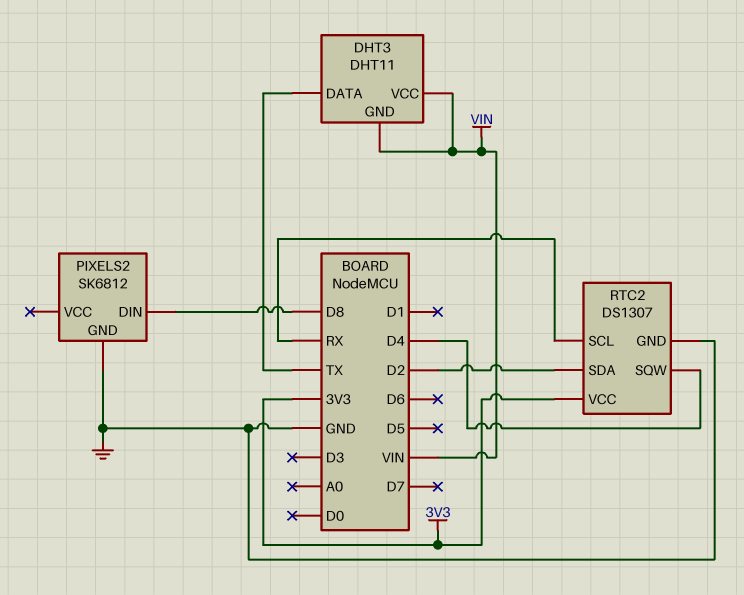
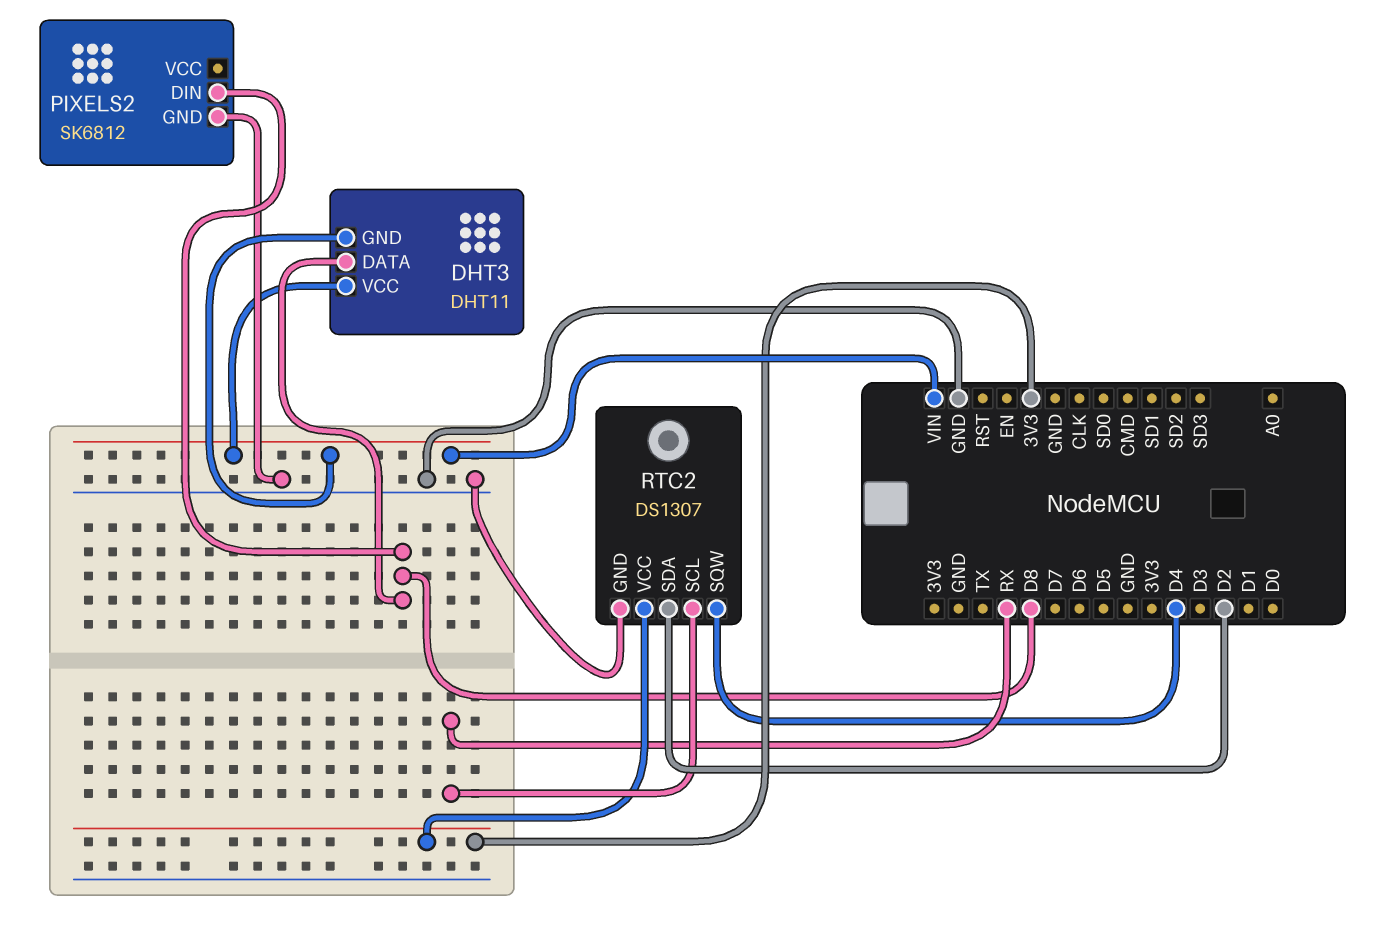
DHT3 pin DATA: TX -> D8

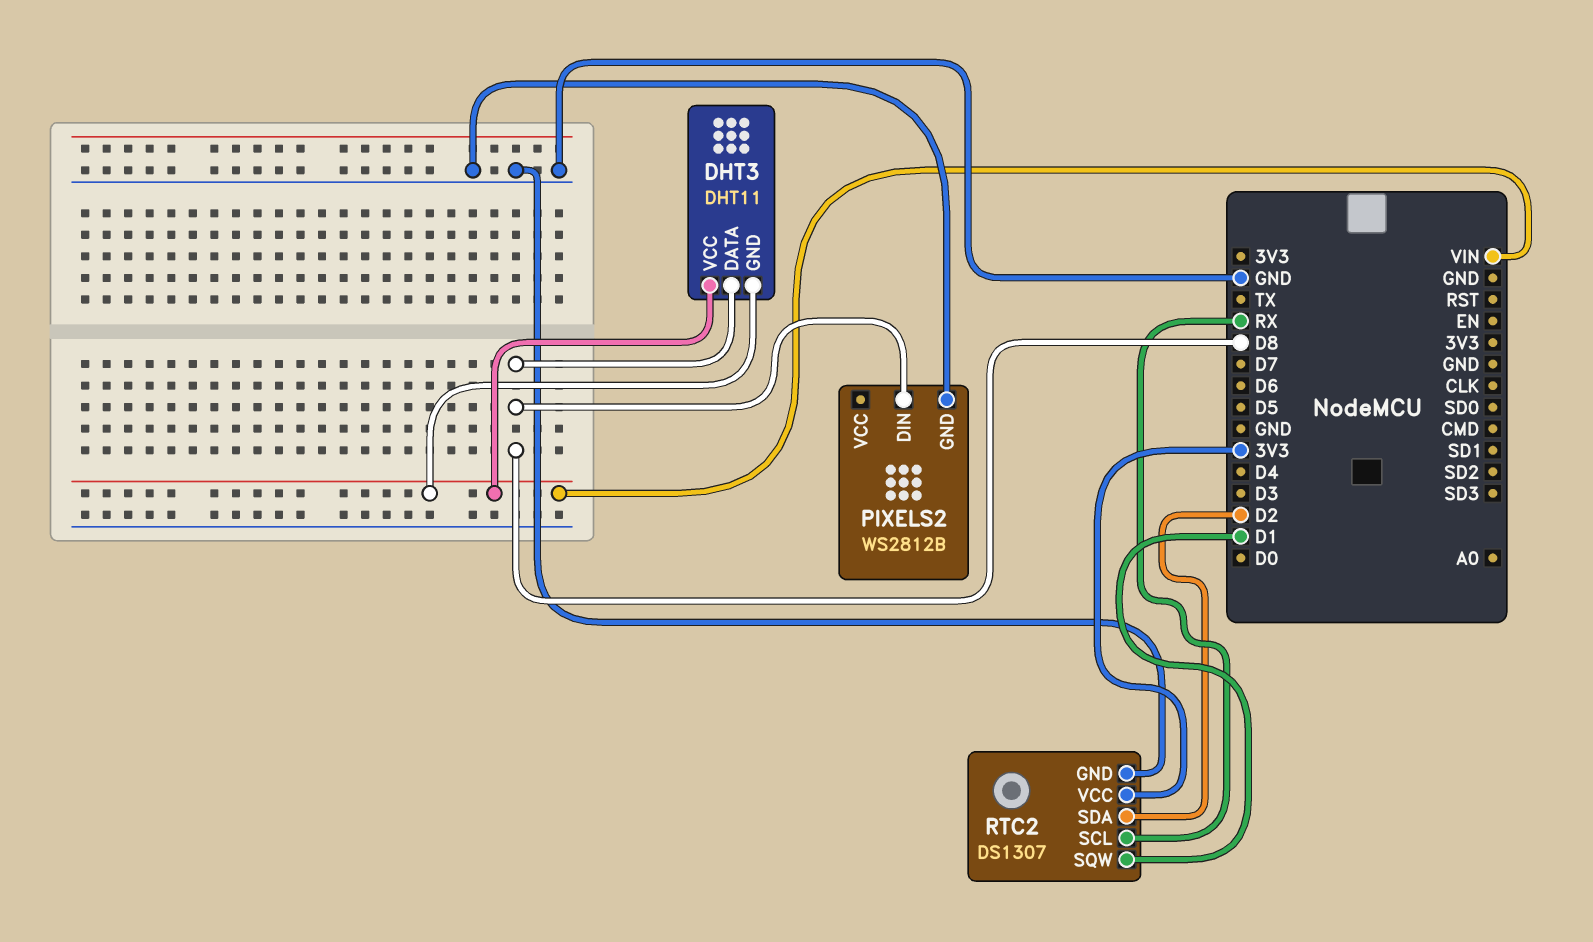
PIXELS2: SK6812 -> WS2812B
RTC2 pin SQW: D4 -> D1

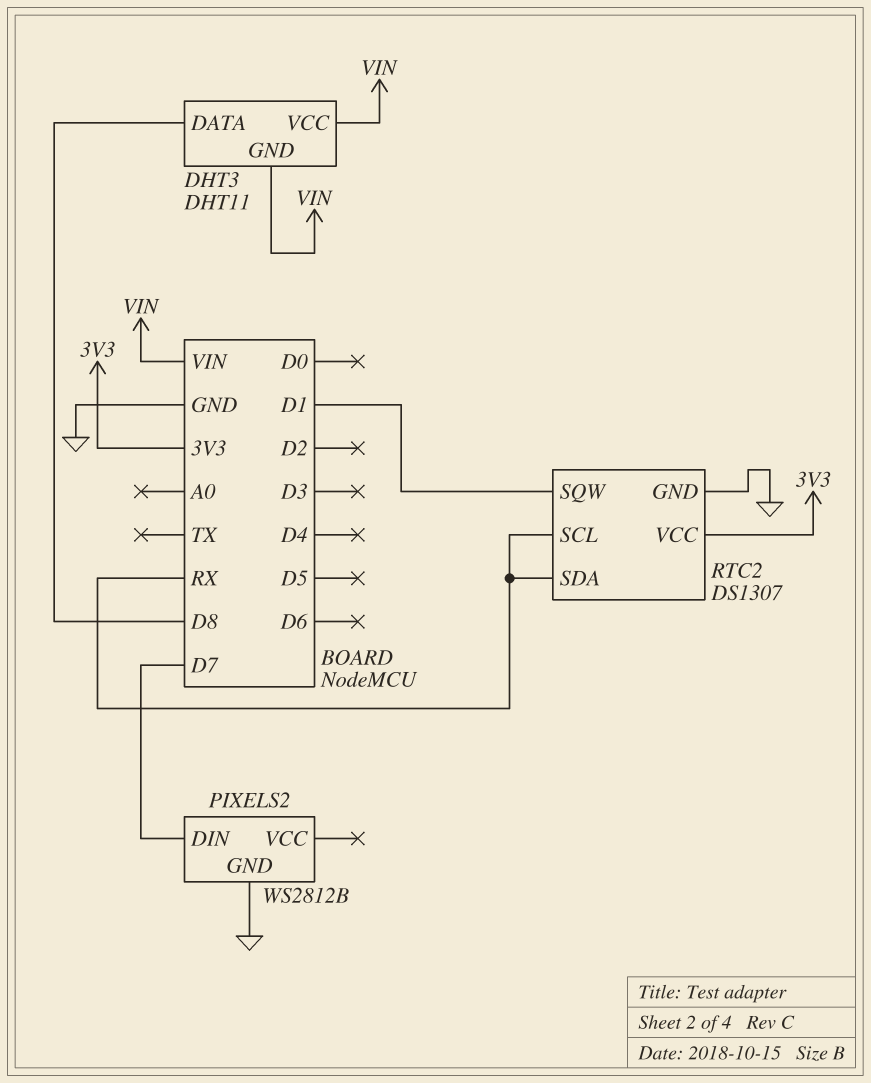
PIXELS2 pin DIN: D8 -> D7
RTC2 pin SDA: D2 -> RX

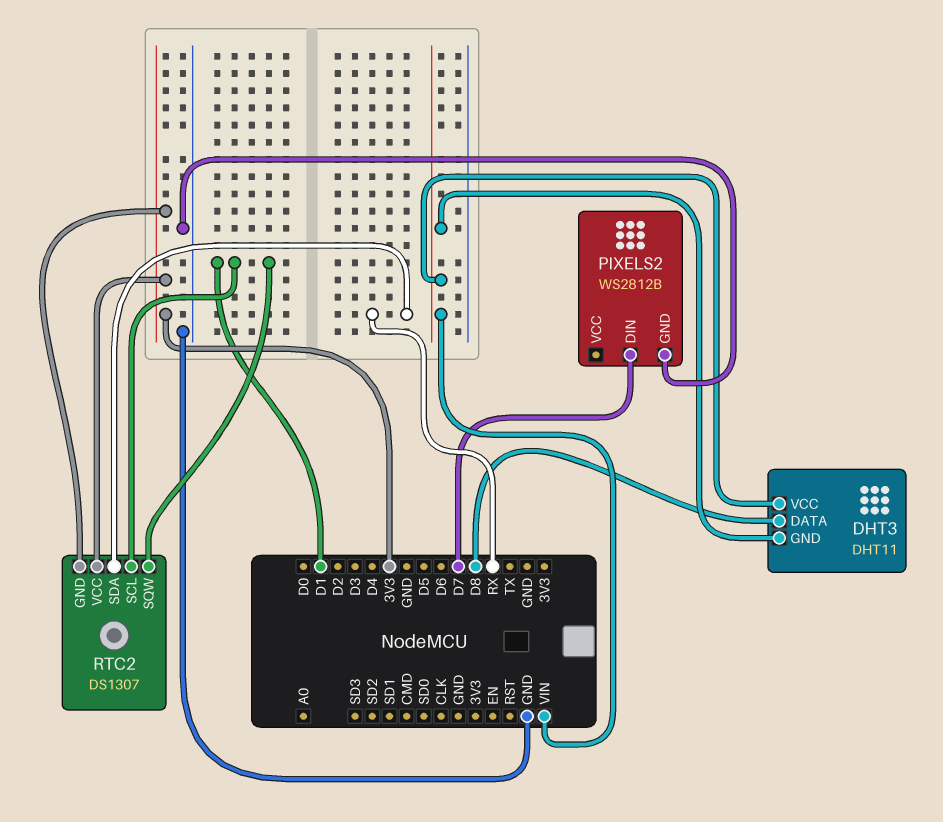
RTC2 pin GND: GND -> 3V3
RTC2 pin SCL: RX -> D1

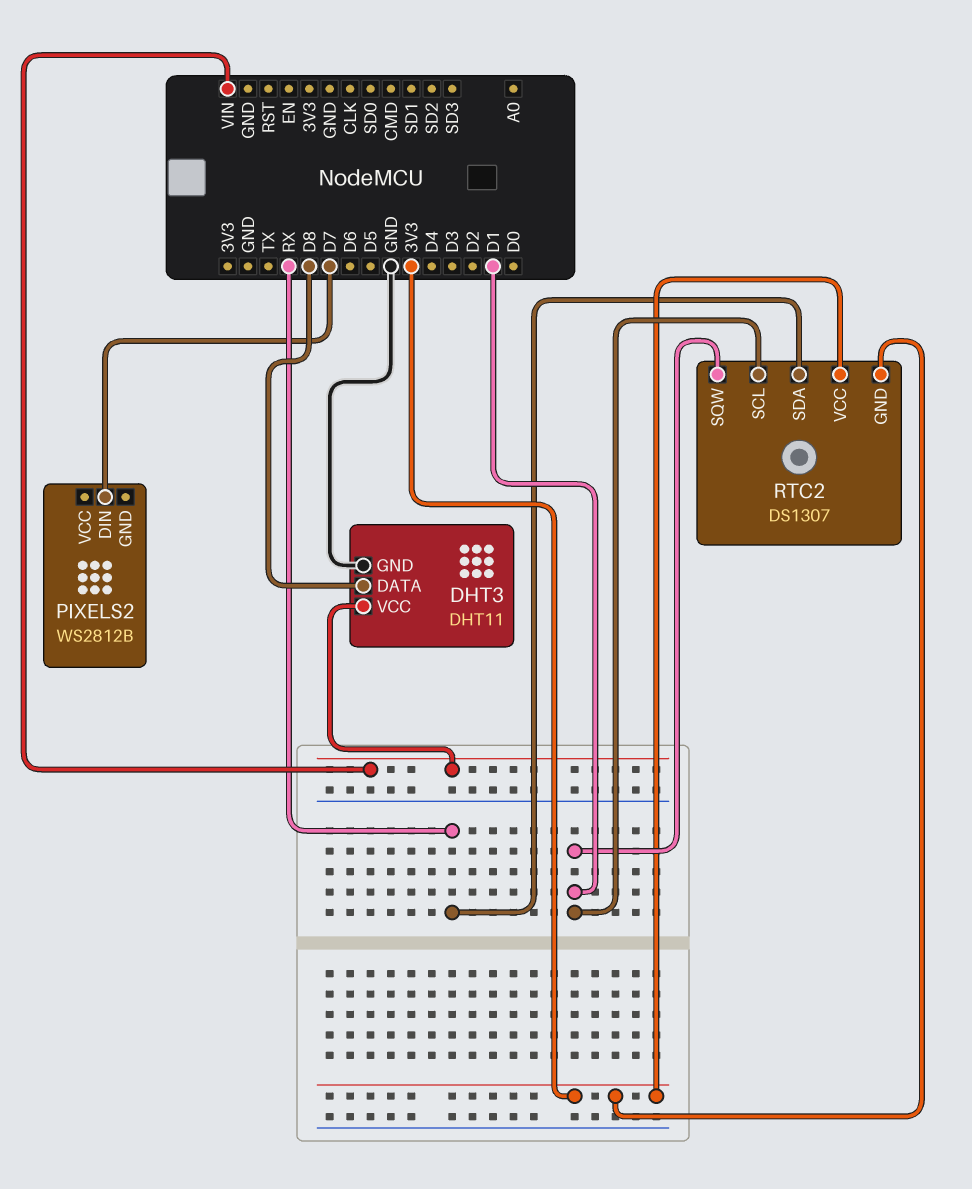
DHT3 pin GND: VIN -> GND
PIXELS2 pin GND: GND -> none

